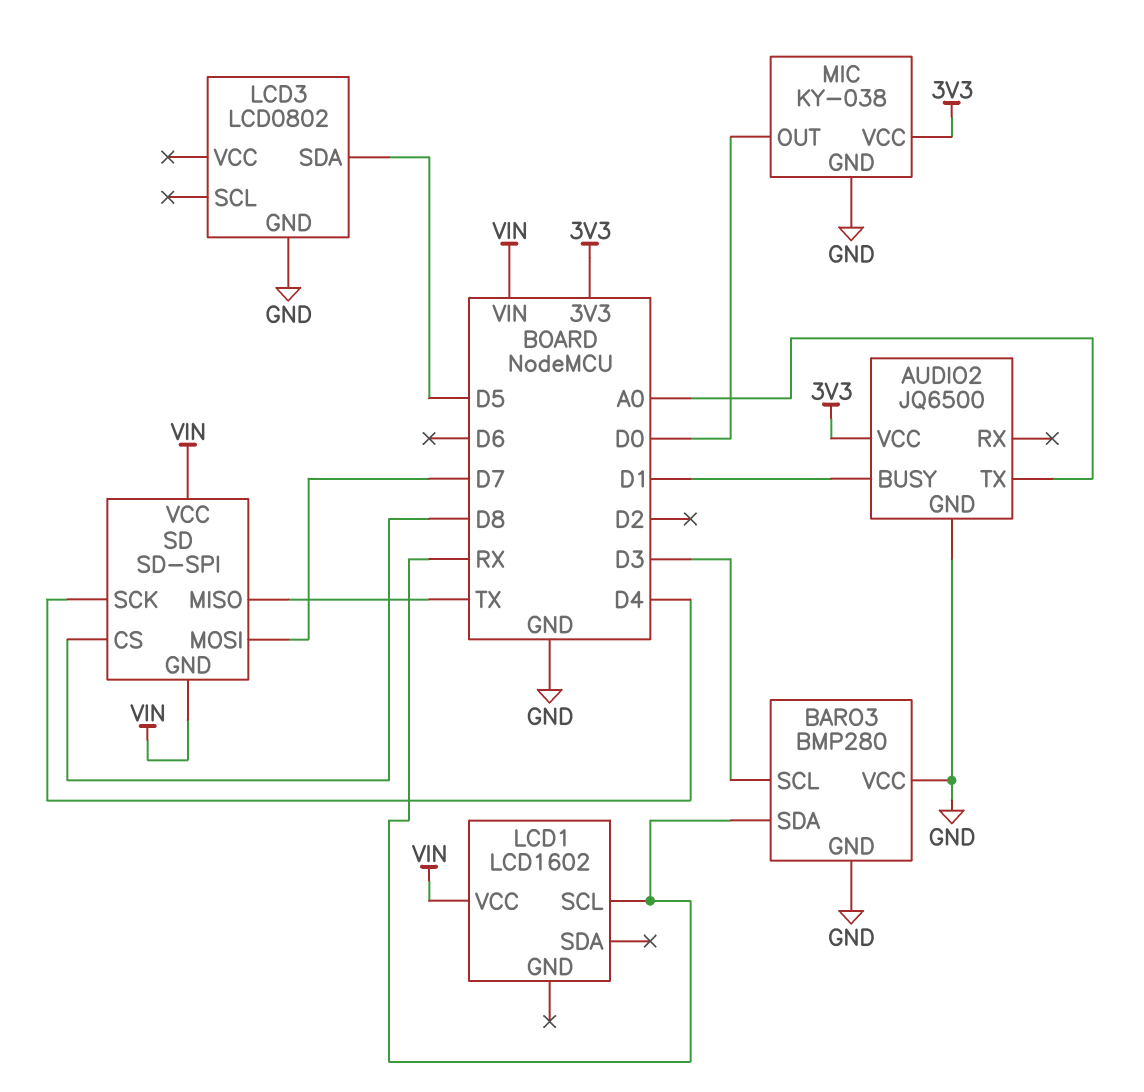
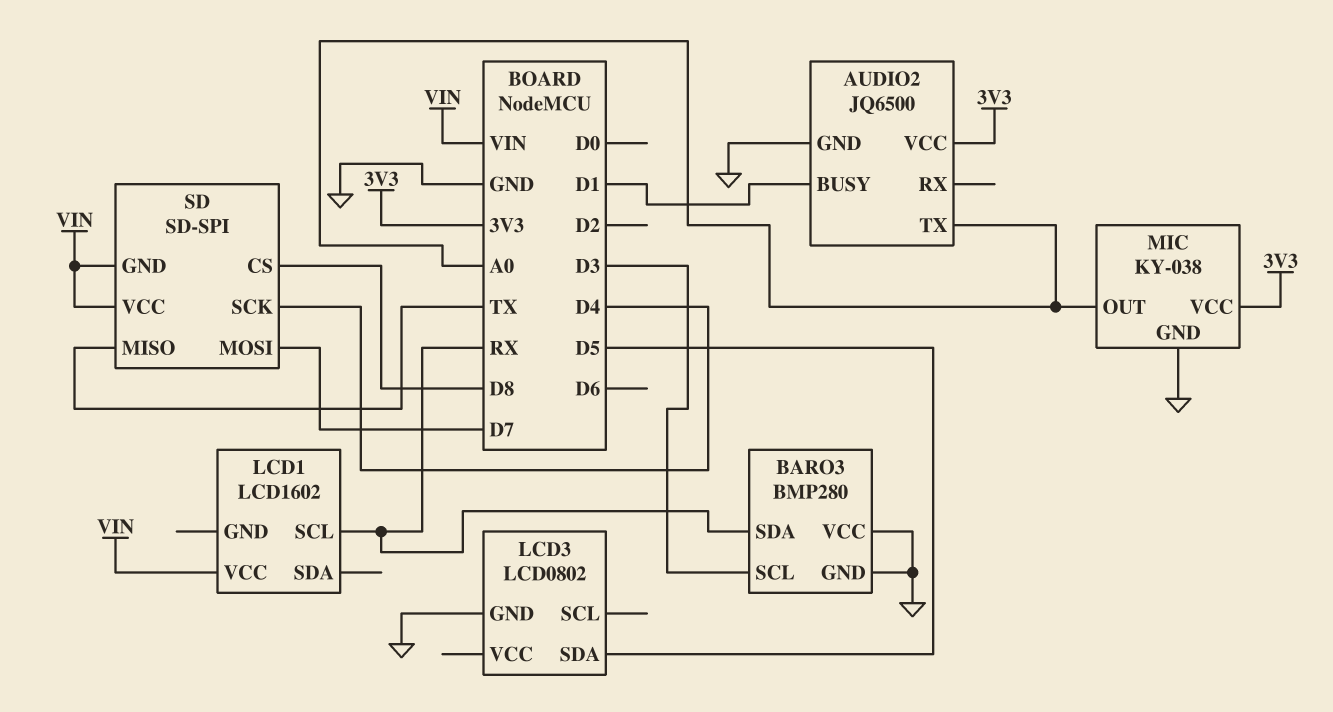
MIC pin OUT: D0 -> A0

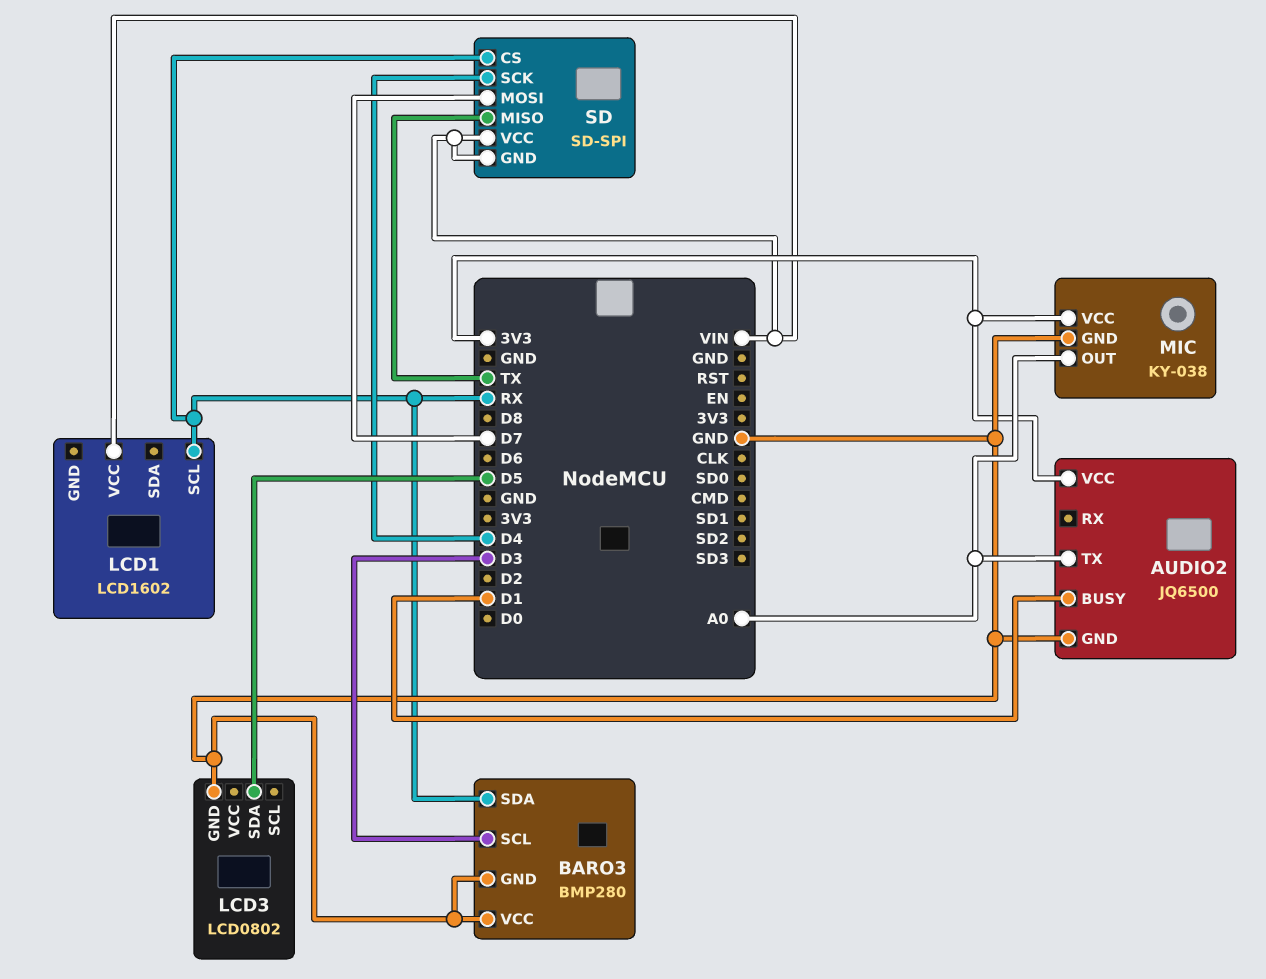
SD pin CS: D8 -> RX

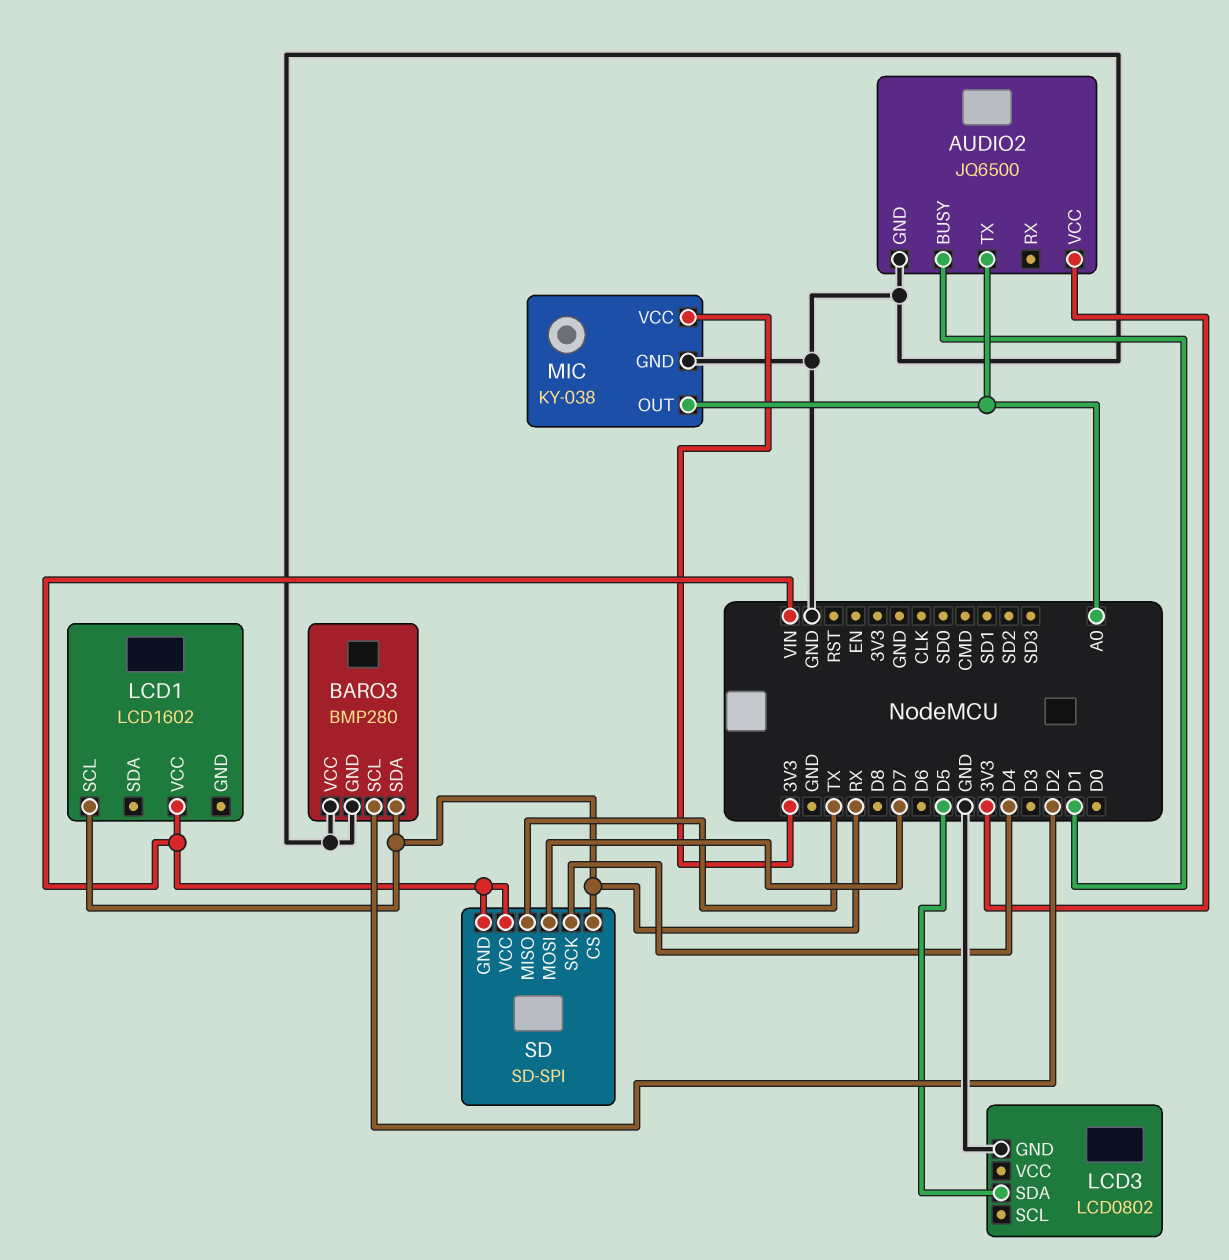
BARO3 pin SCL: D3 -> D2

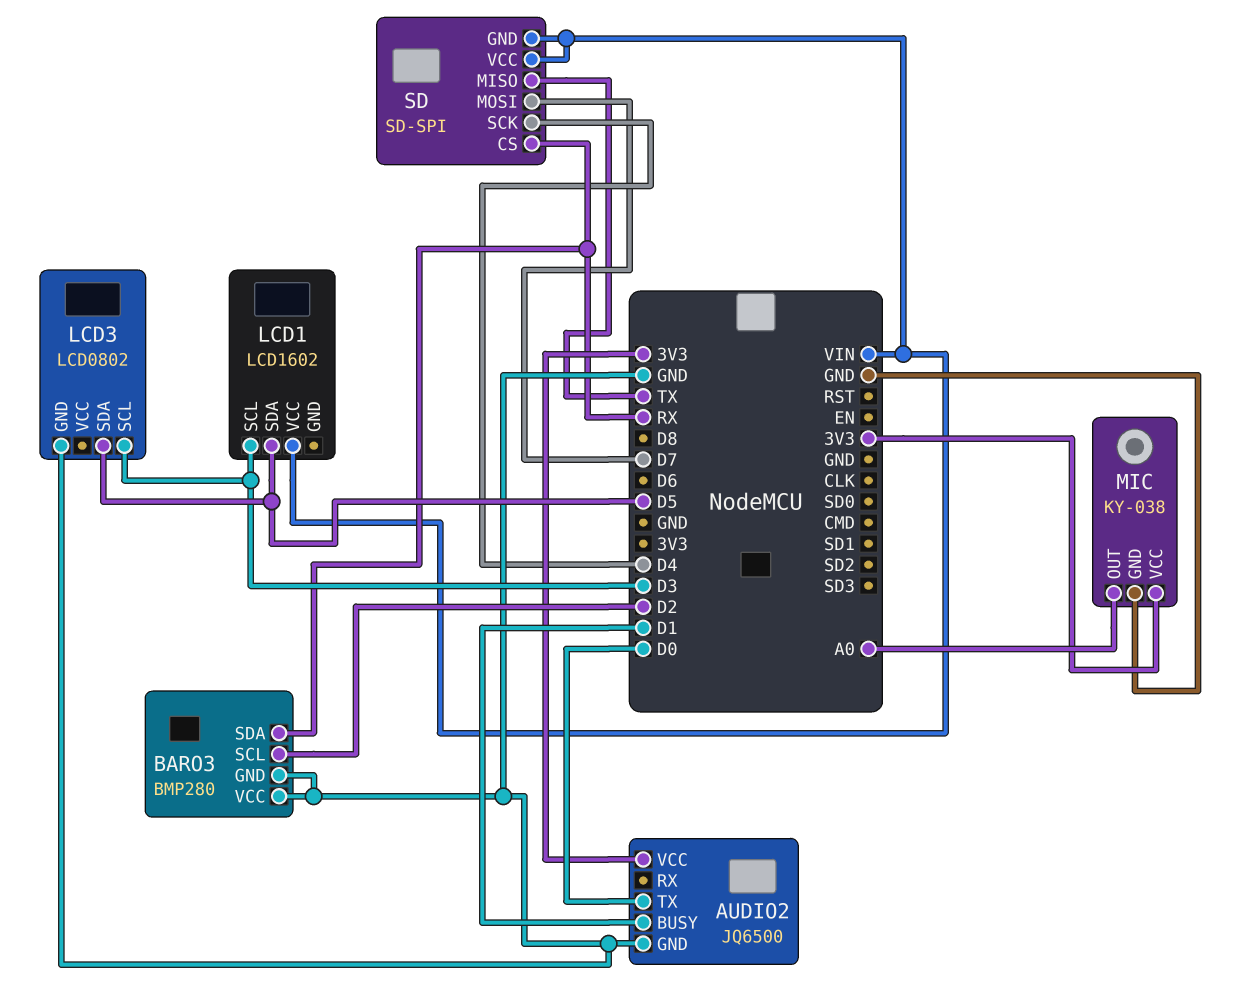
AUDIO2 pin TX: A0 -> D0
LCD1 pin SCL: RX -> D3
LCD1 pin SDA: none -> D5
LCD3 pin SCL: none -> D3

